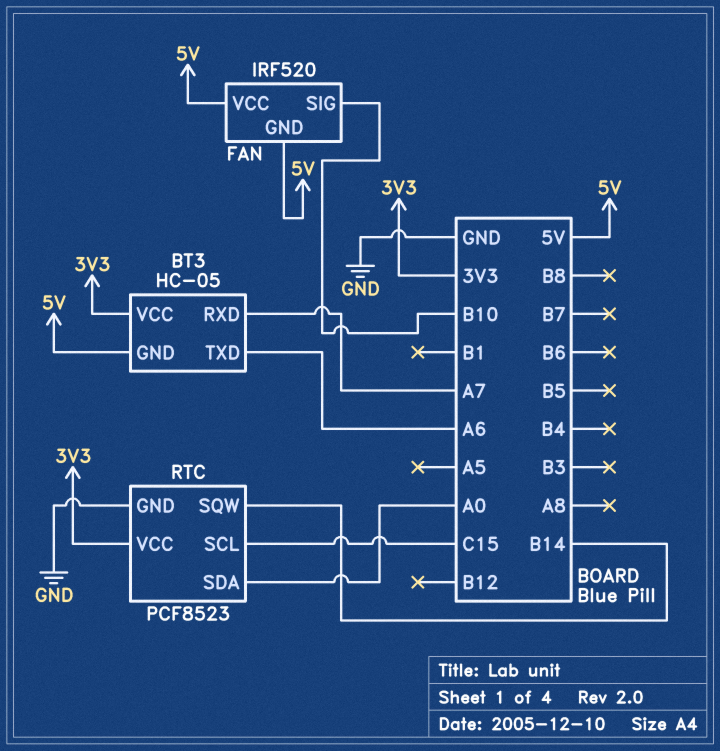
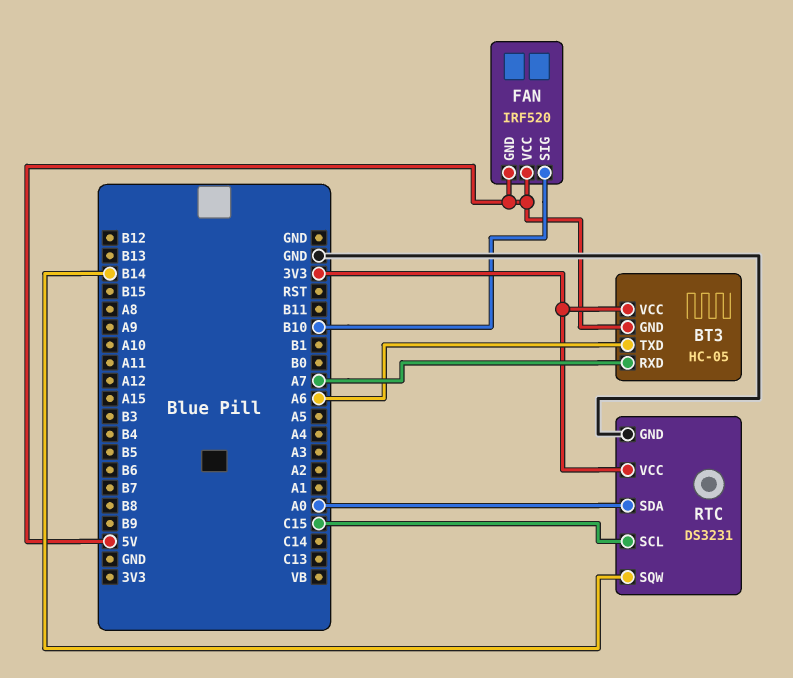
RTC: PCF8523 -> DS3231

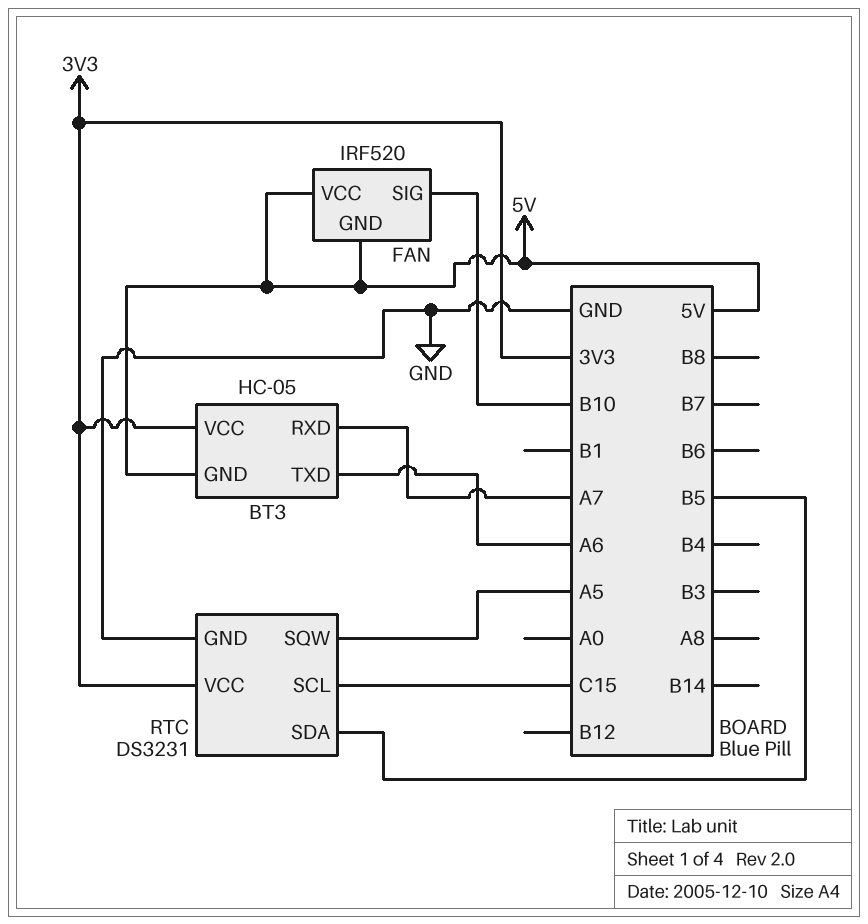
RTC pin SDA: A0 -> B5
RTC pin SQW: B14 -> A5

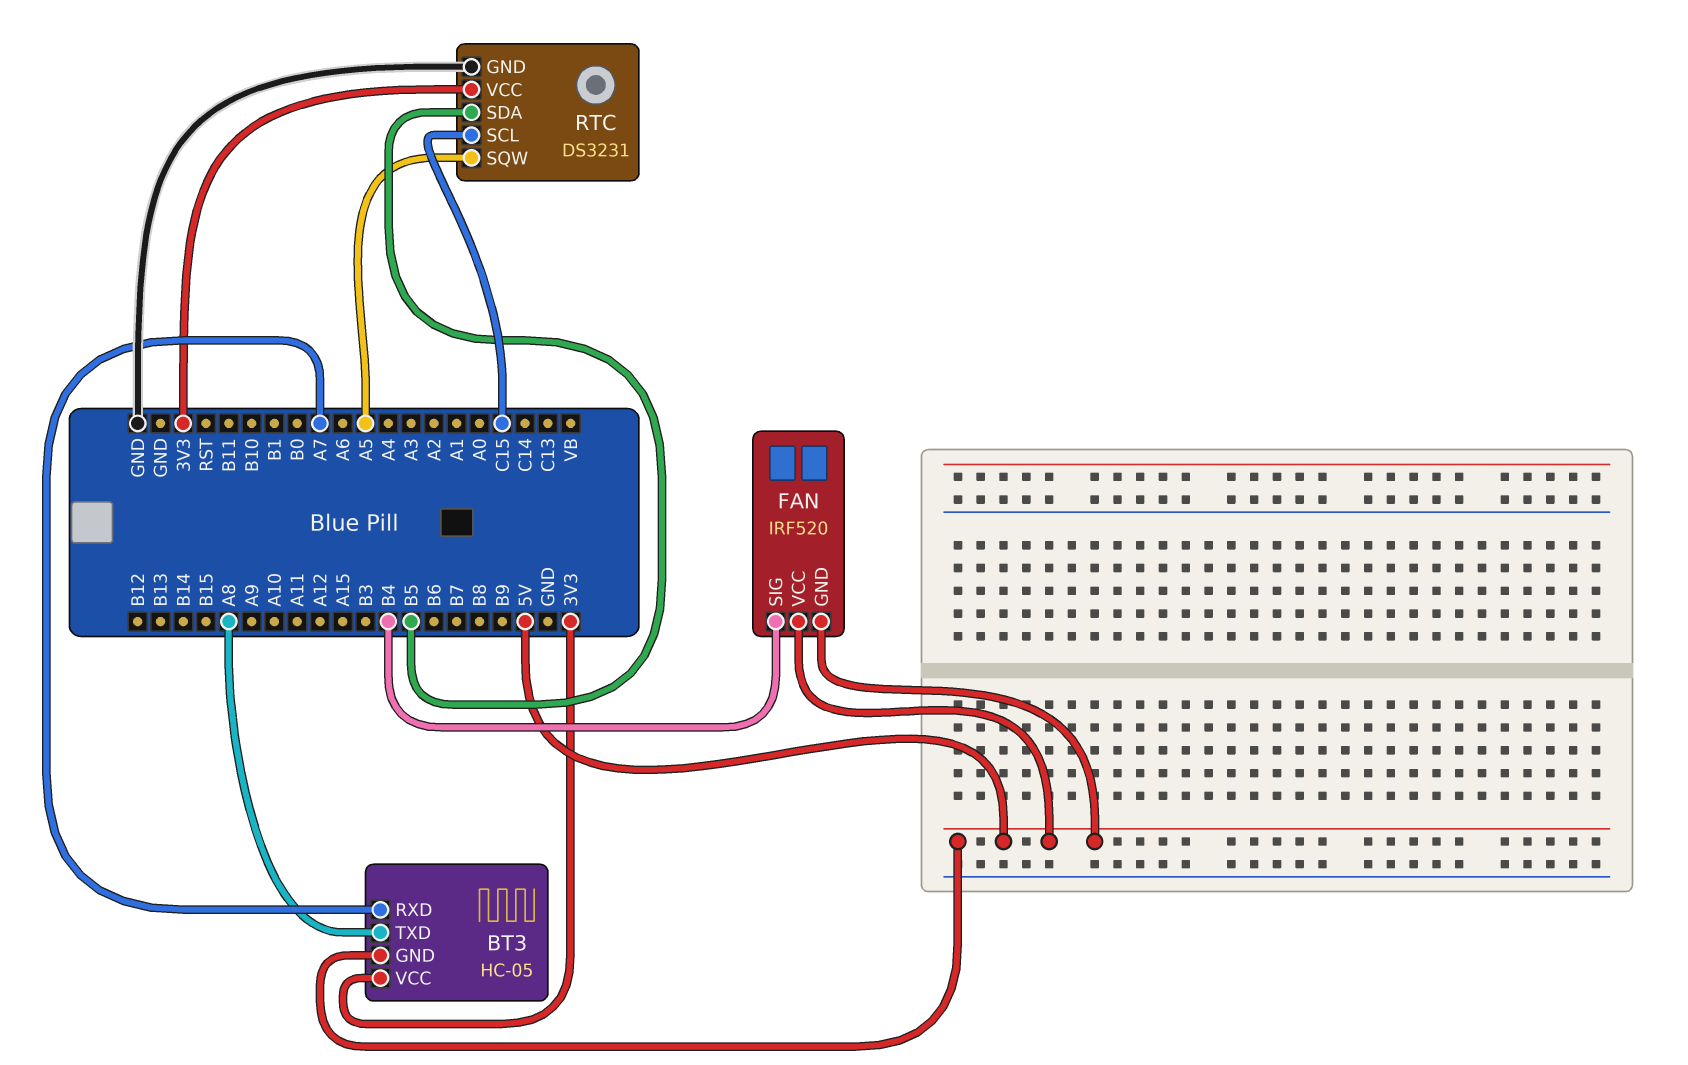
BT3 pin TXD: A6 -> A8
FAN pin SIG: B10 -> B4

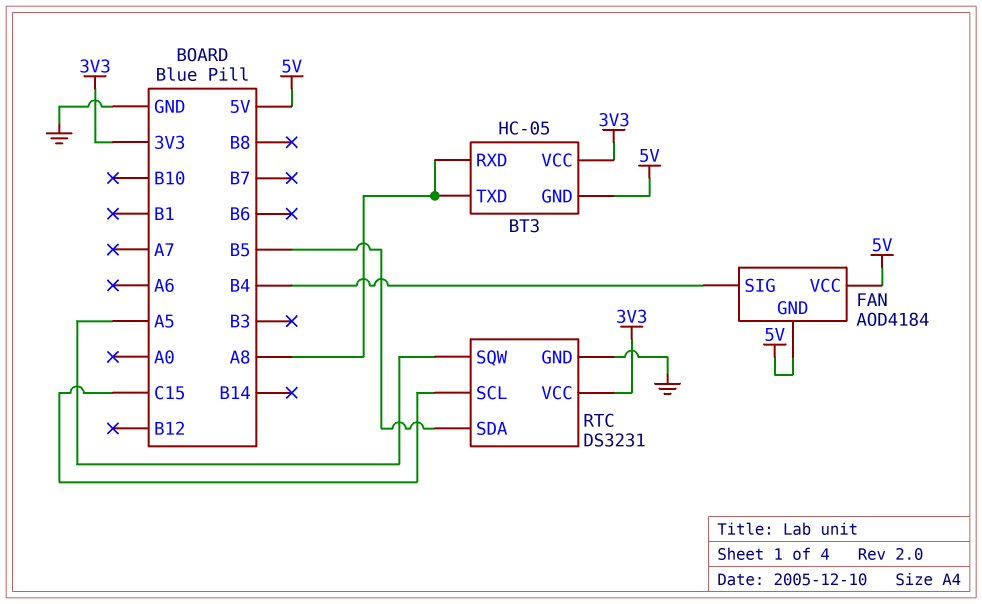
BT3 pin RXD: A7 -> A8
FAN: IRF520 -> AOD4184

